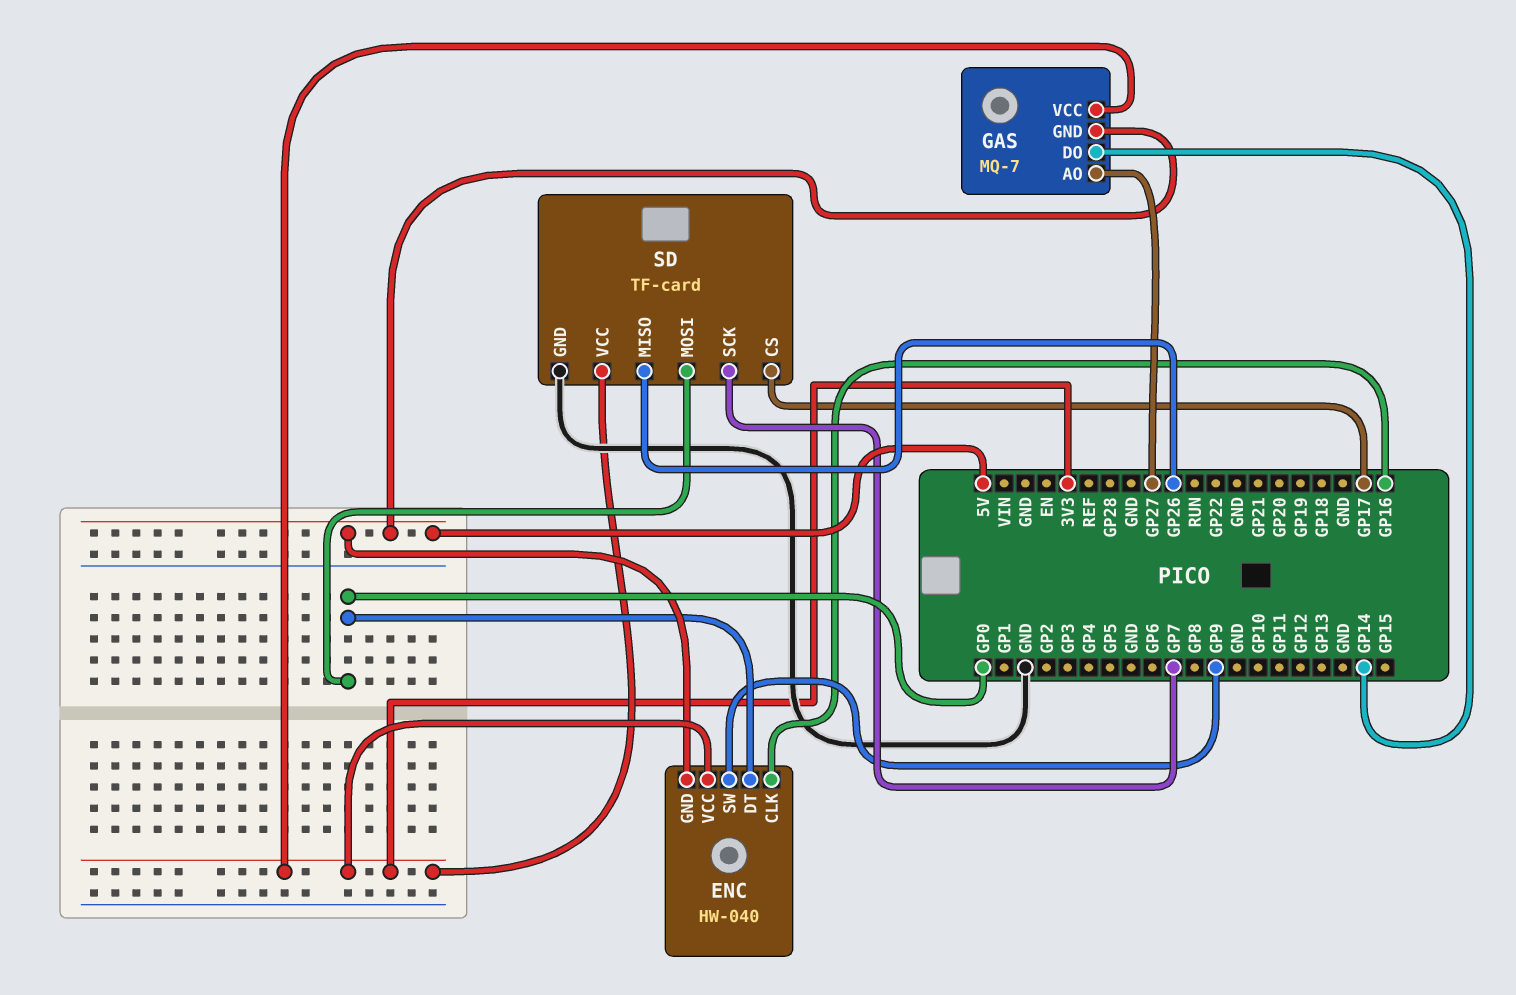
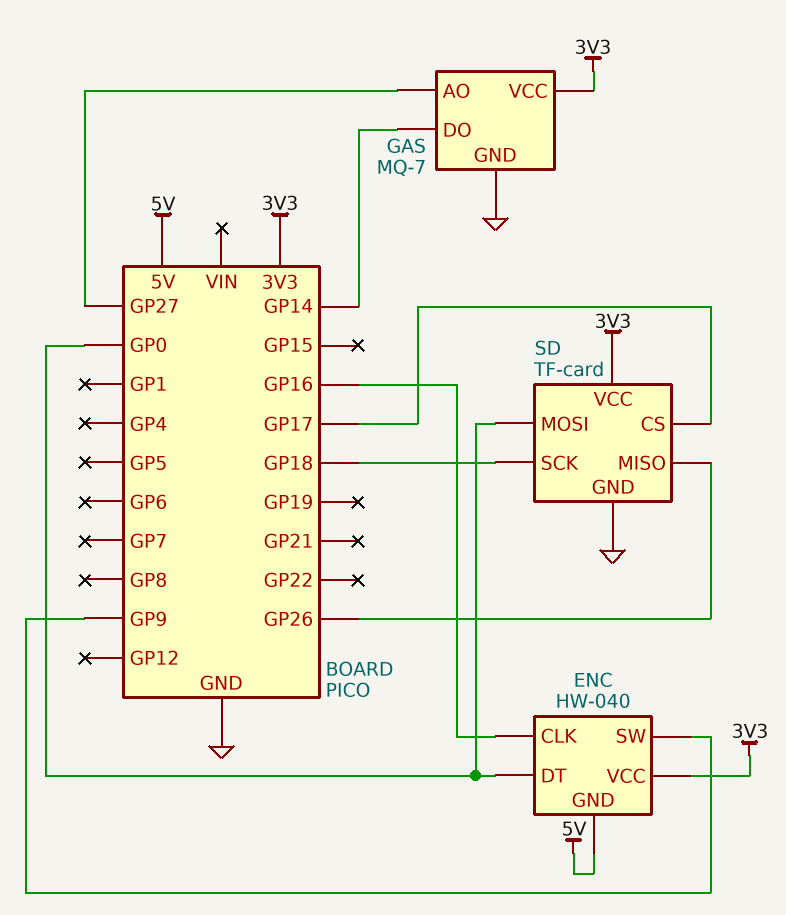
GAS pin GND: 5V -> GND
SD pin SCK: GP7 -> GP18

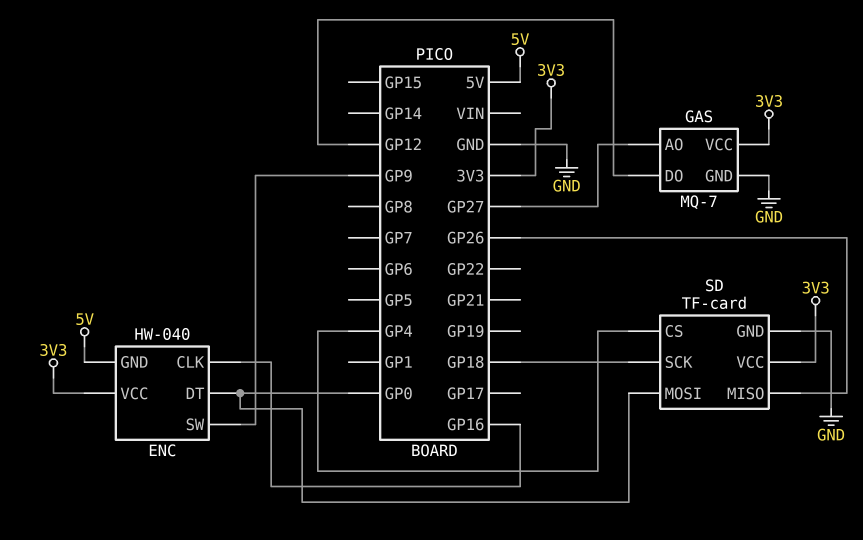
GAS pin DO: GP14 -> GP12
SD pin CS: GP17 -> GP4

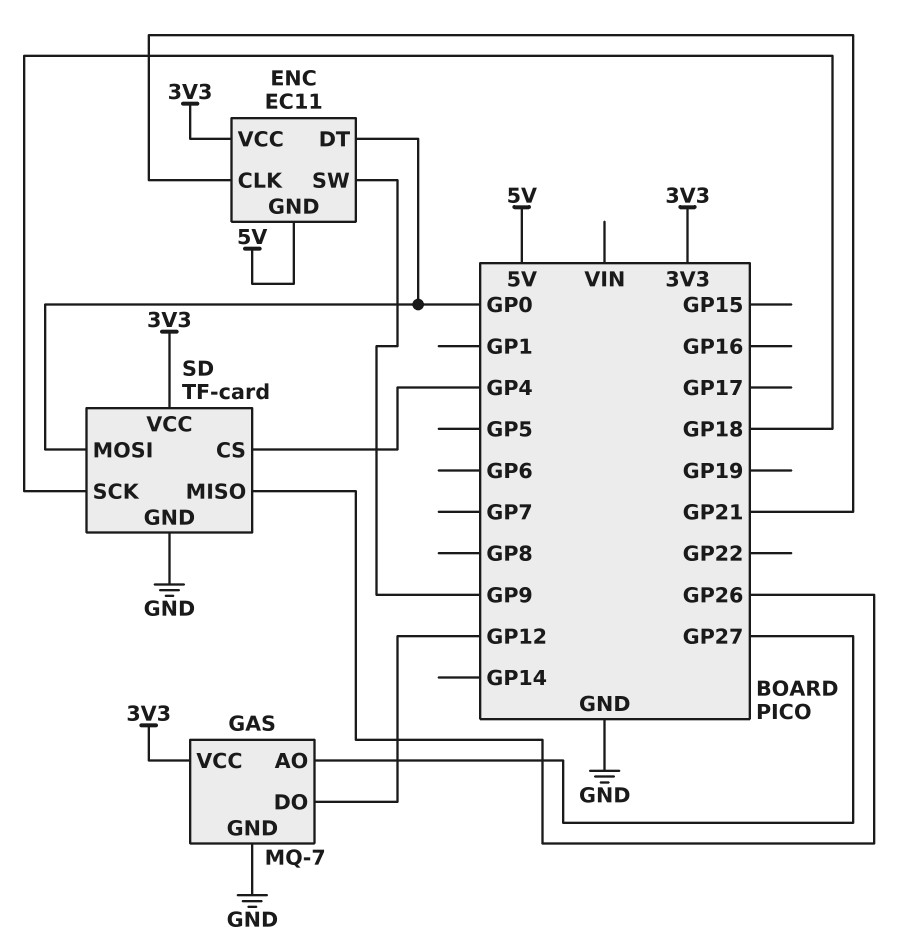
ENC: HW-040 -> EC11
ENC pin CLK: GP16 -> GP21

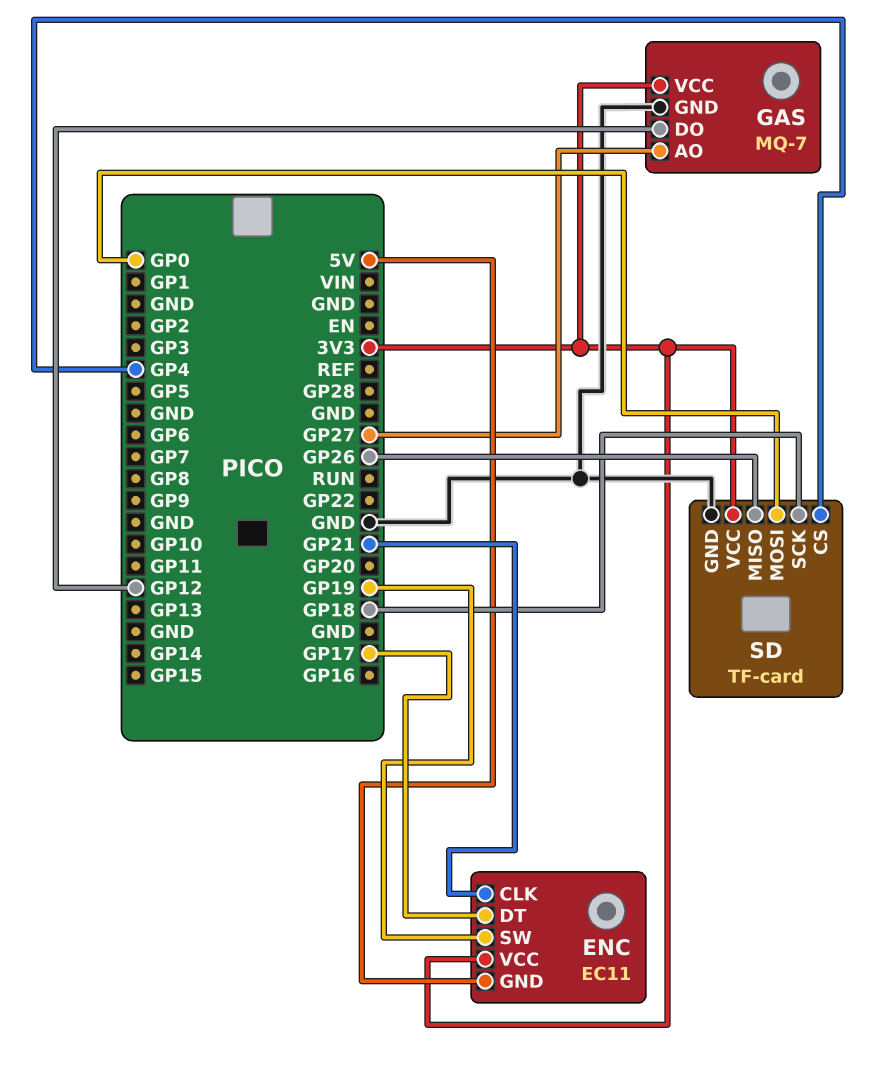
ENC pin DT: GP0 -> GP17
ENC pin SW: GP9 -> GP19

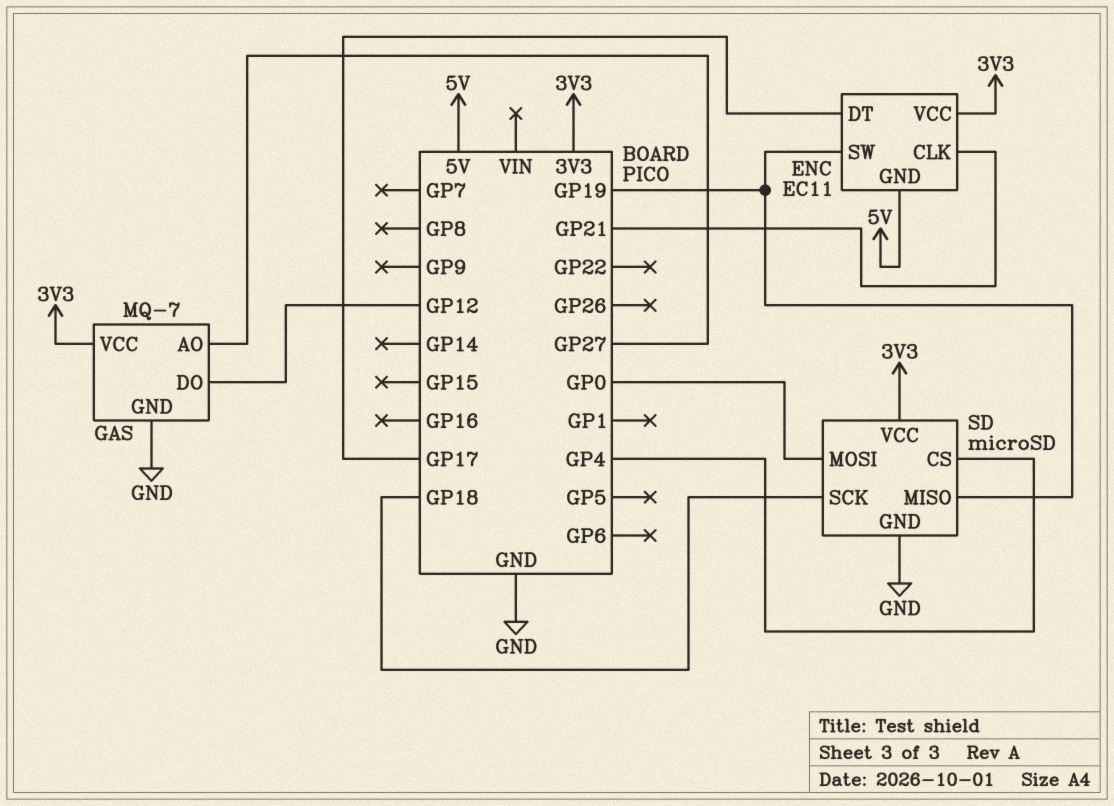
SD: TF-card -> microSD
SD pin MISO: GP26 -> GP19

